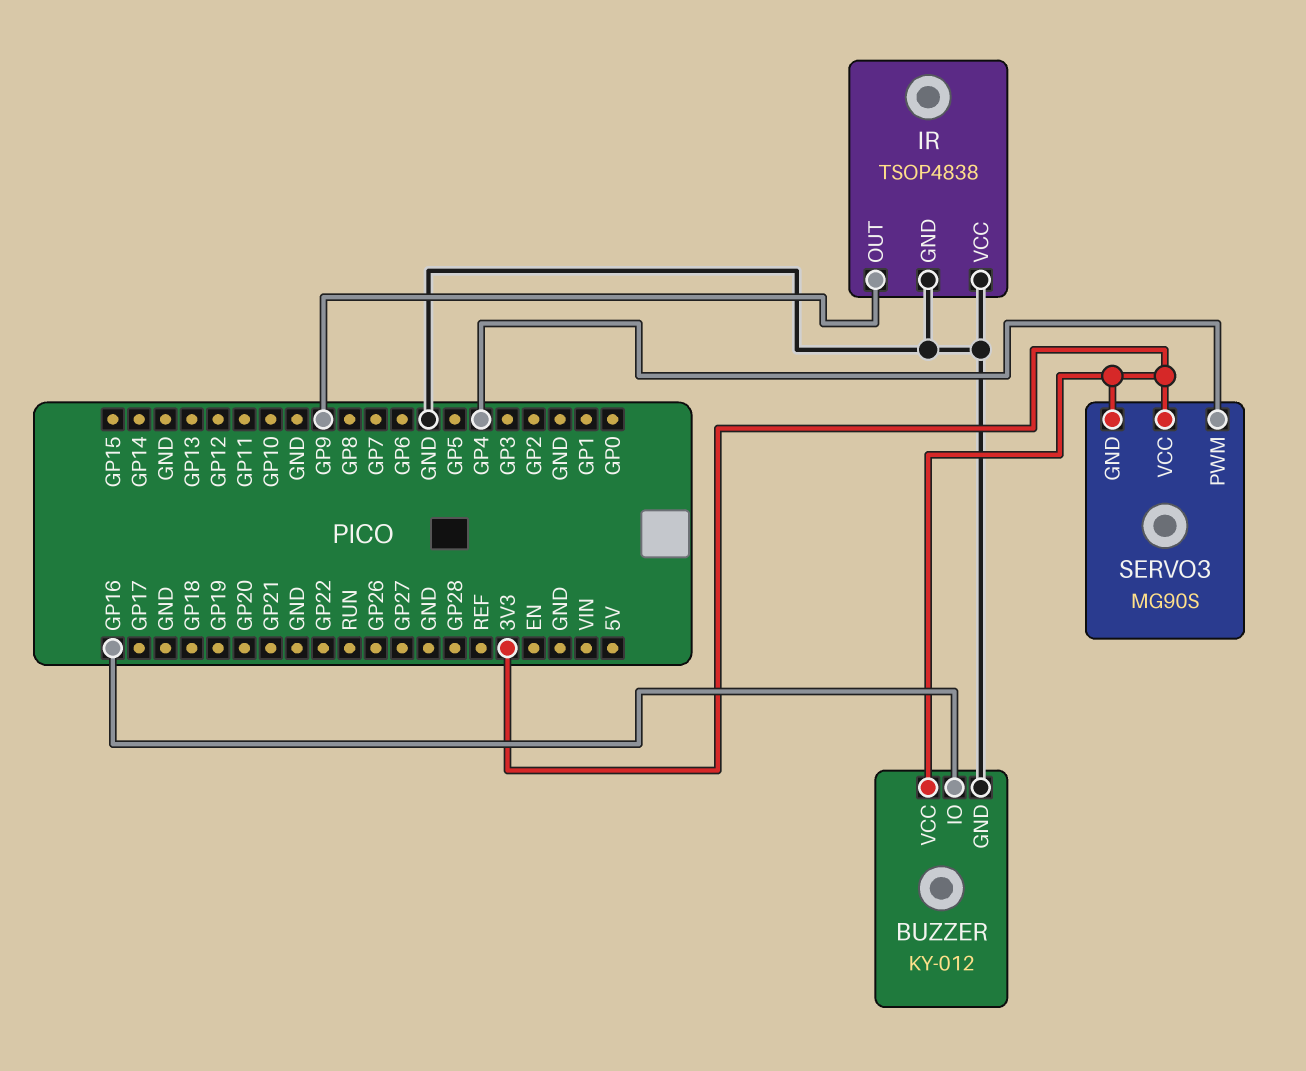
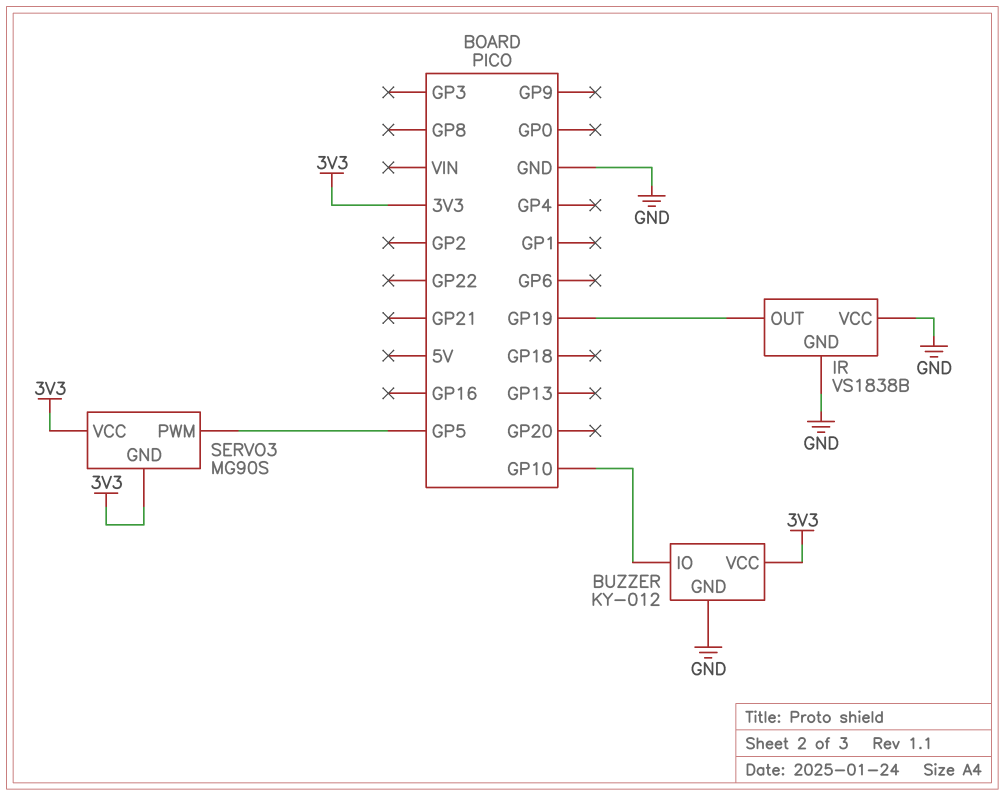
BUZZER pin IO: GP16 -> GP10
IR: TSOP4838 -> VS1838B
IR pin OUT: GP9 -> GP19
SERVO3 pin PWM: GP4 -> GP5

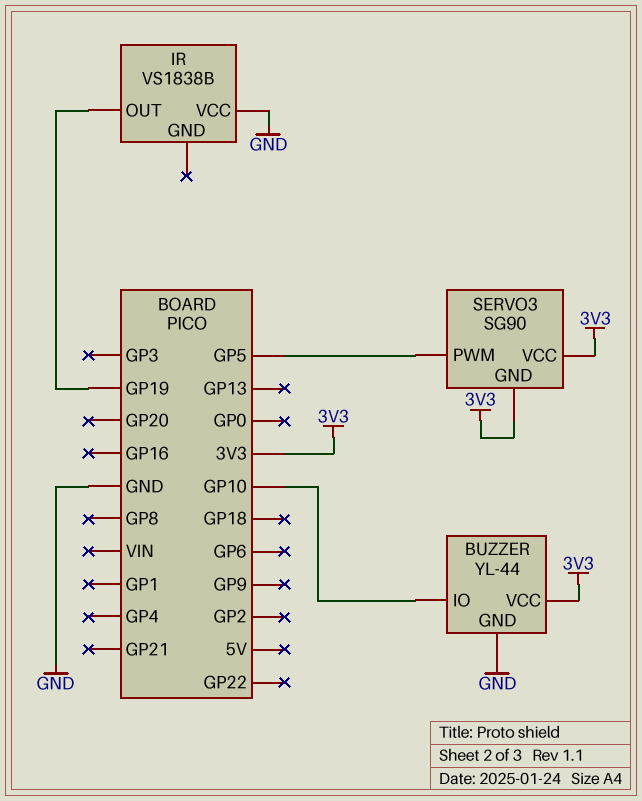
BUZZER: KY-012 -> YL-44
IR pin GND: GND -> none
SERVO3: MG90S -> SG90

